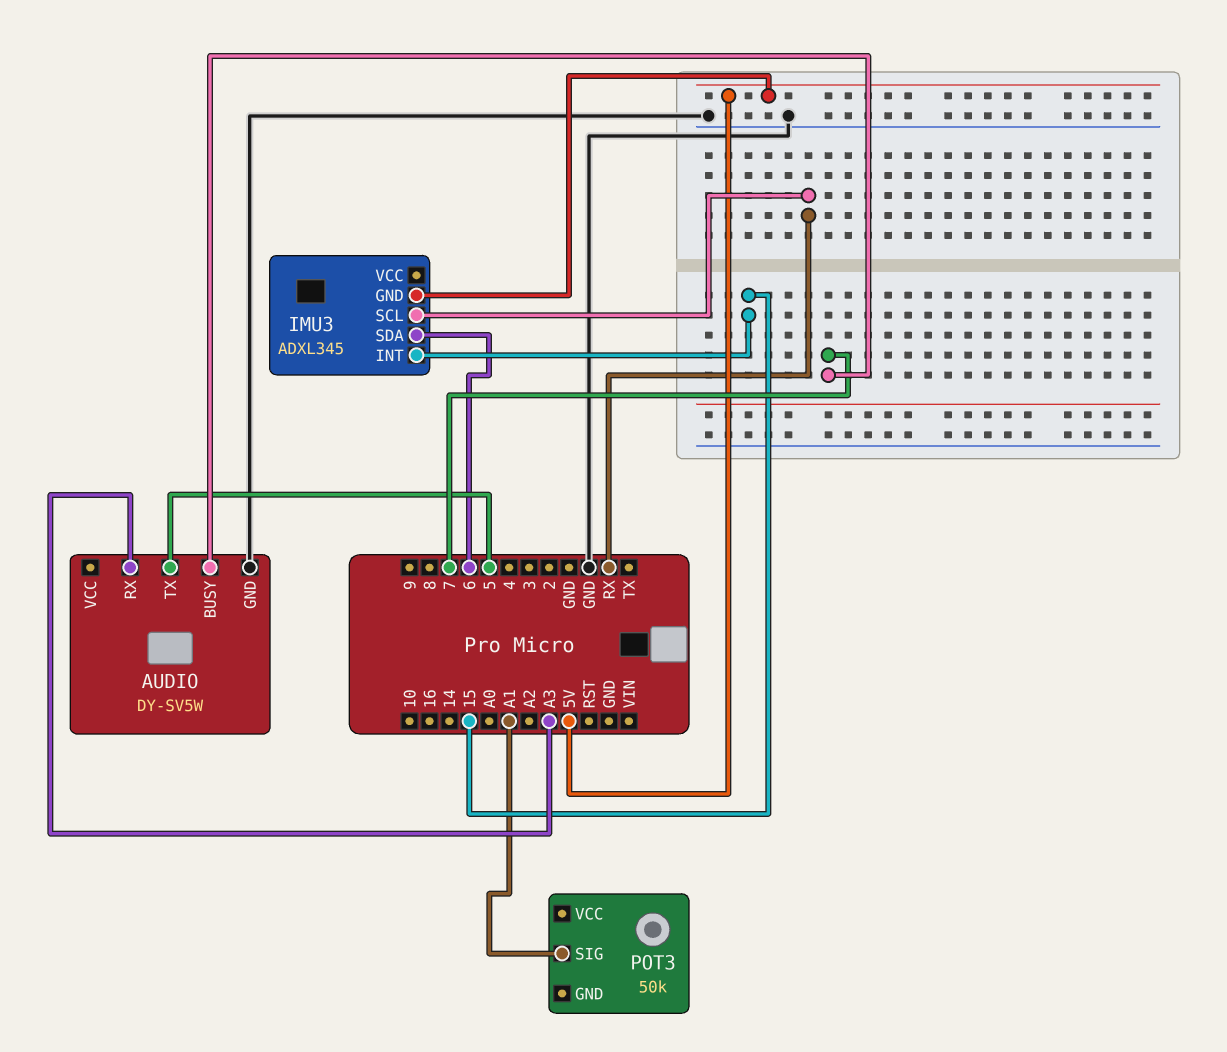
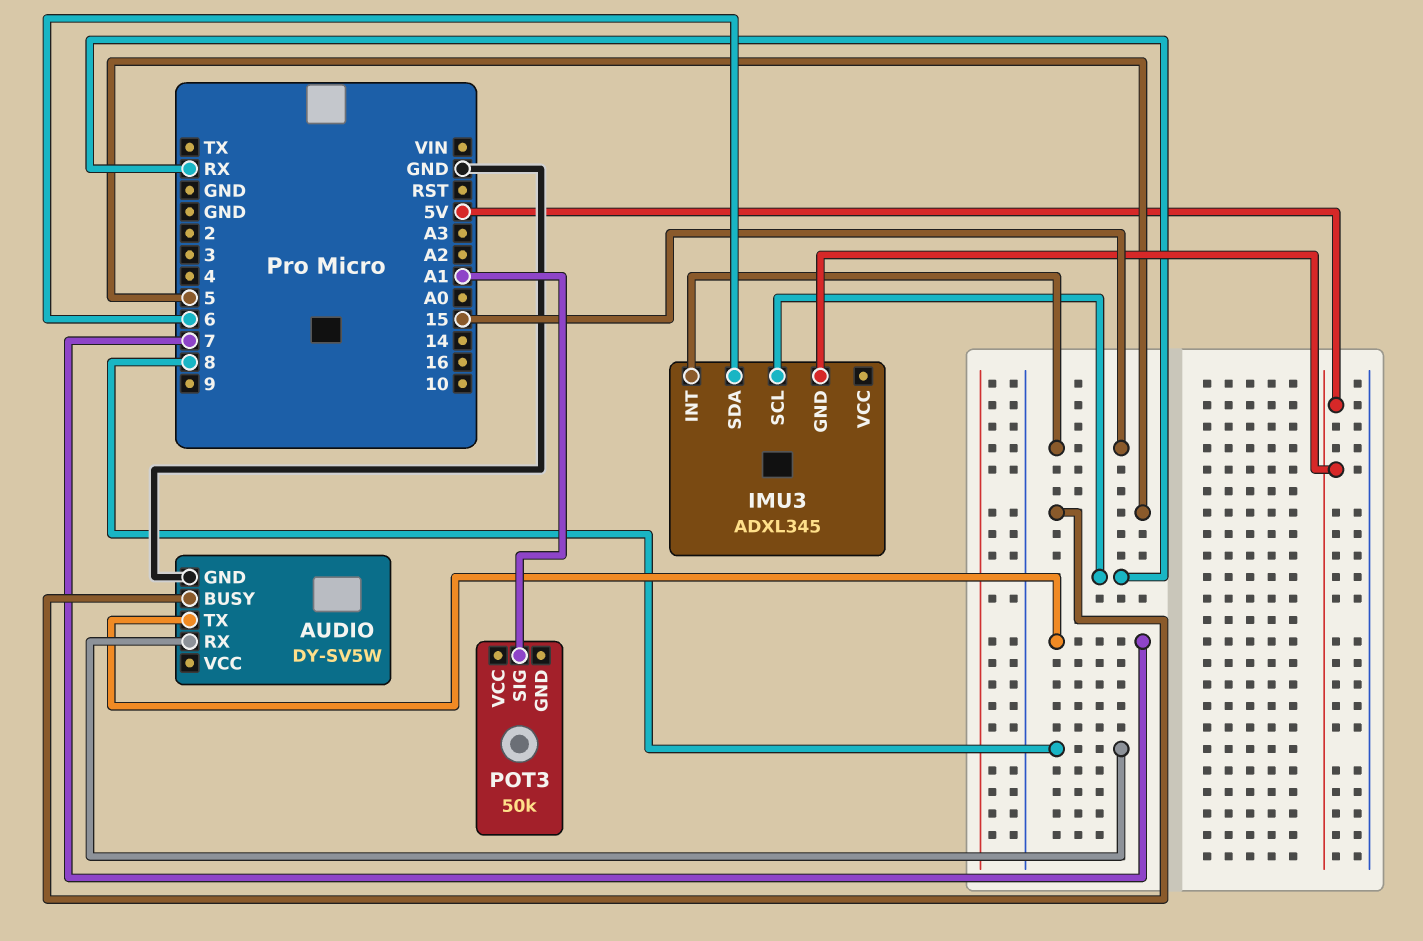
AUDIO pin BUSY: 7 -> 5
AUDIO pin RX: A3 -> 8
AUDIO pin TX: 5 -> 7

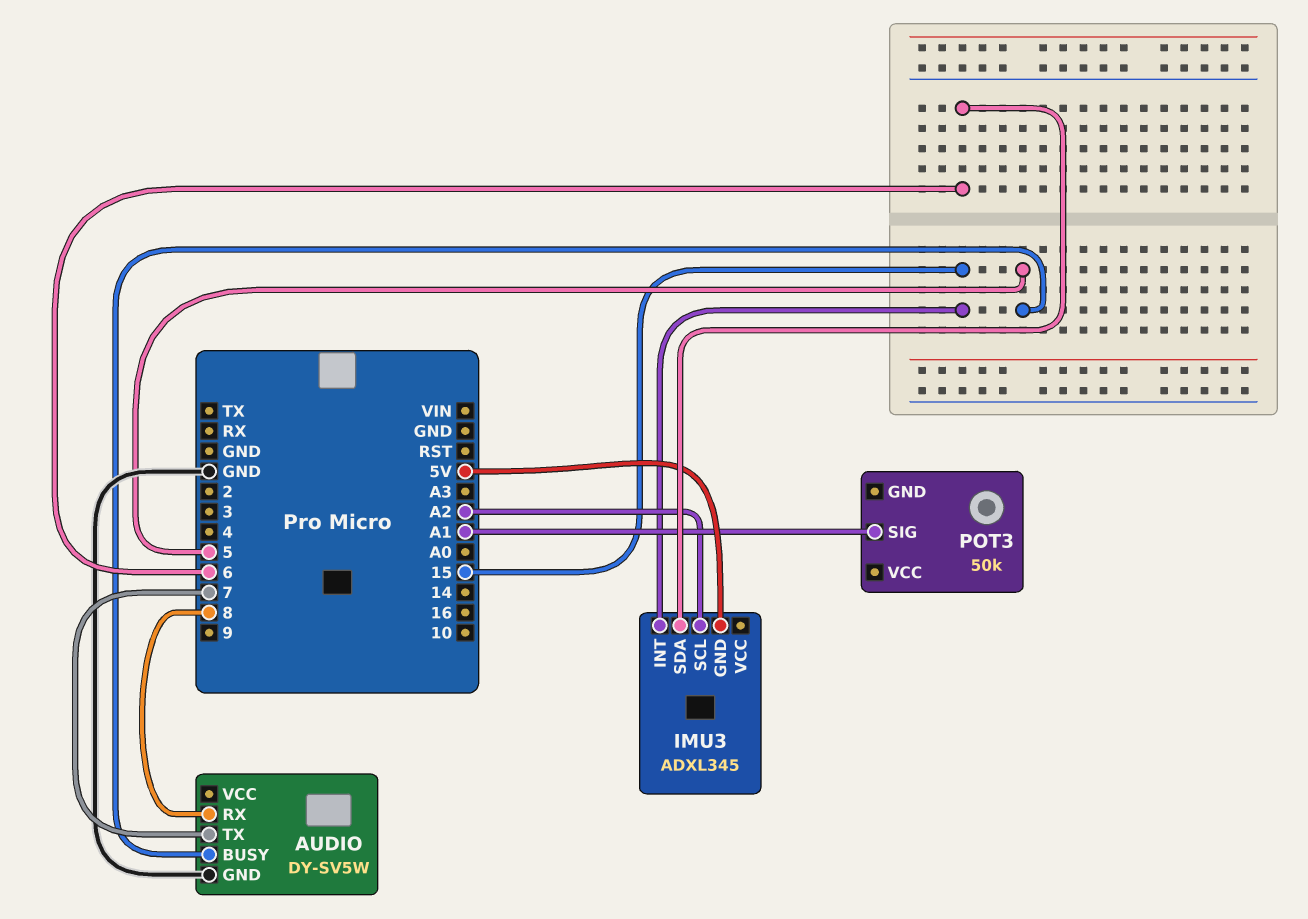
IMU3 pin SCL: RX -> A2

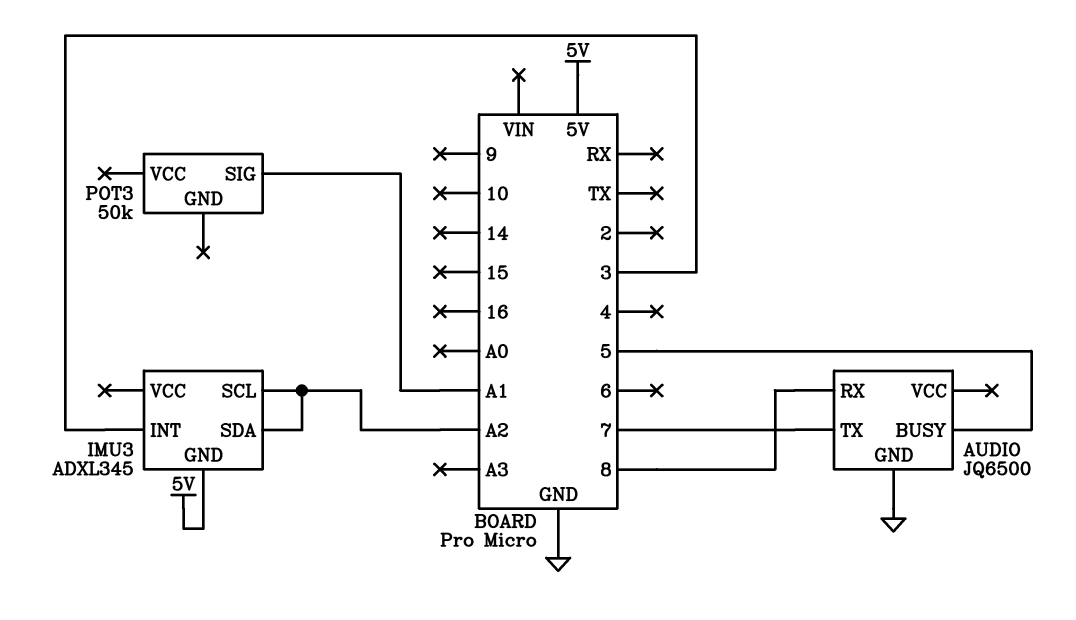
AUDIO: DY-SV5W -> JQ6500
IMU3 pin INT: 15 -> 3
IMU3 pin SDA: 6 -> A2

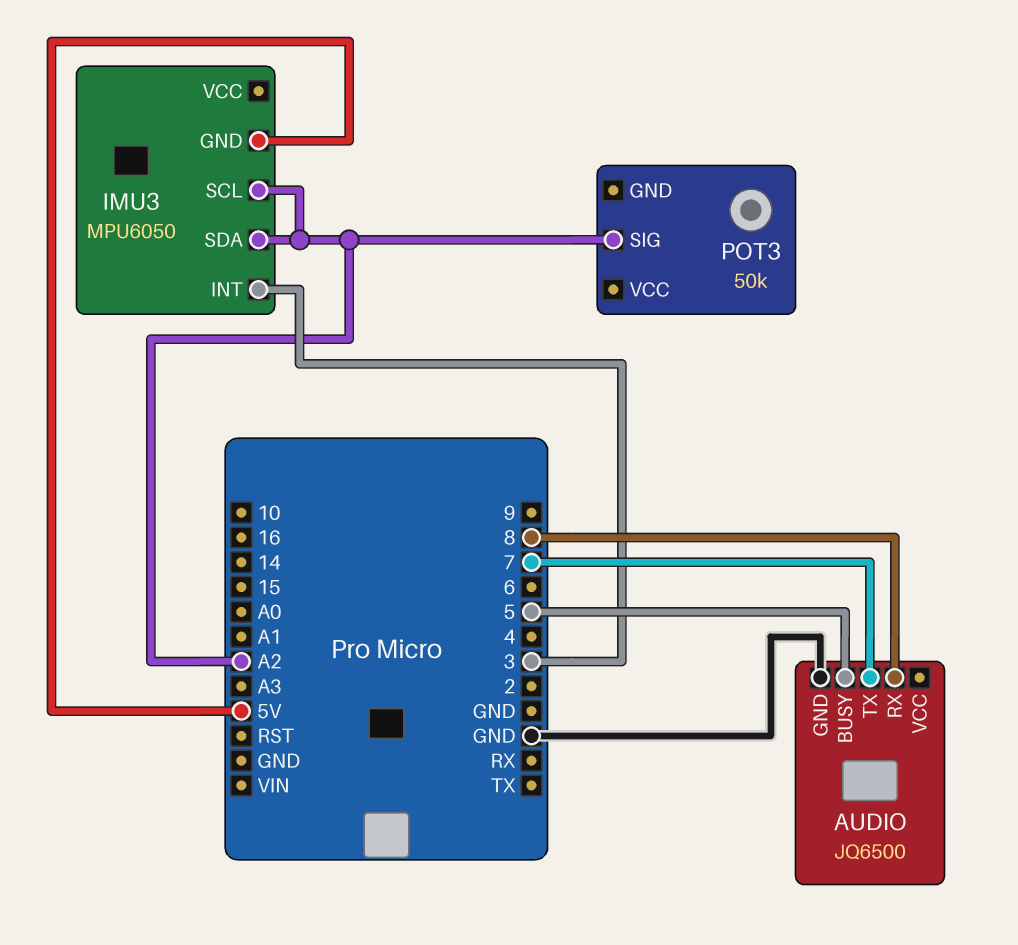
IMU3: ADXL345 -> MPU6050
POT3 pin SIG: A1 -> A2

